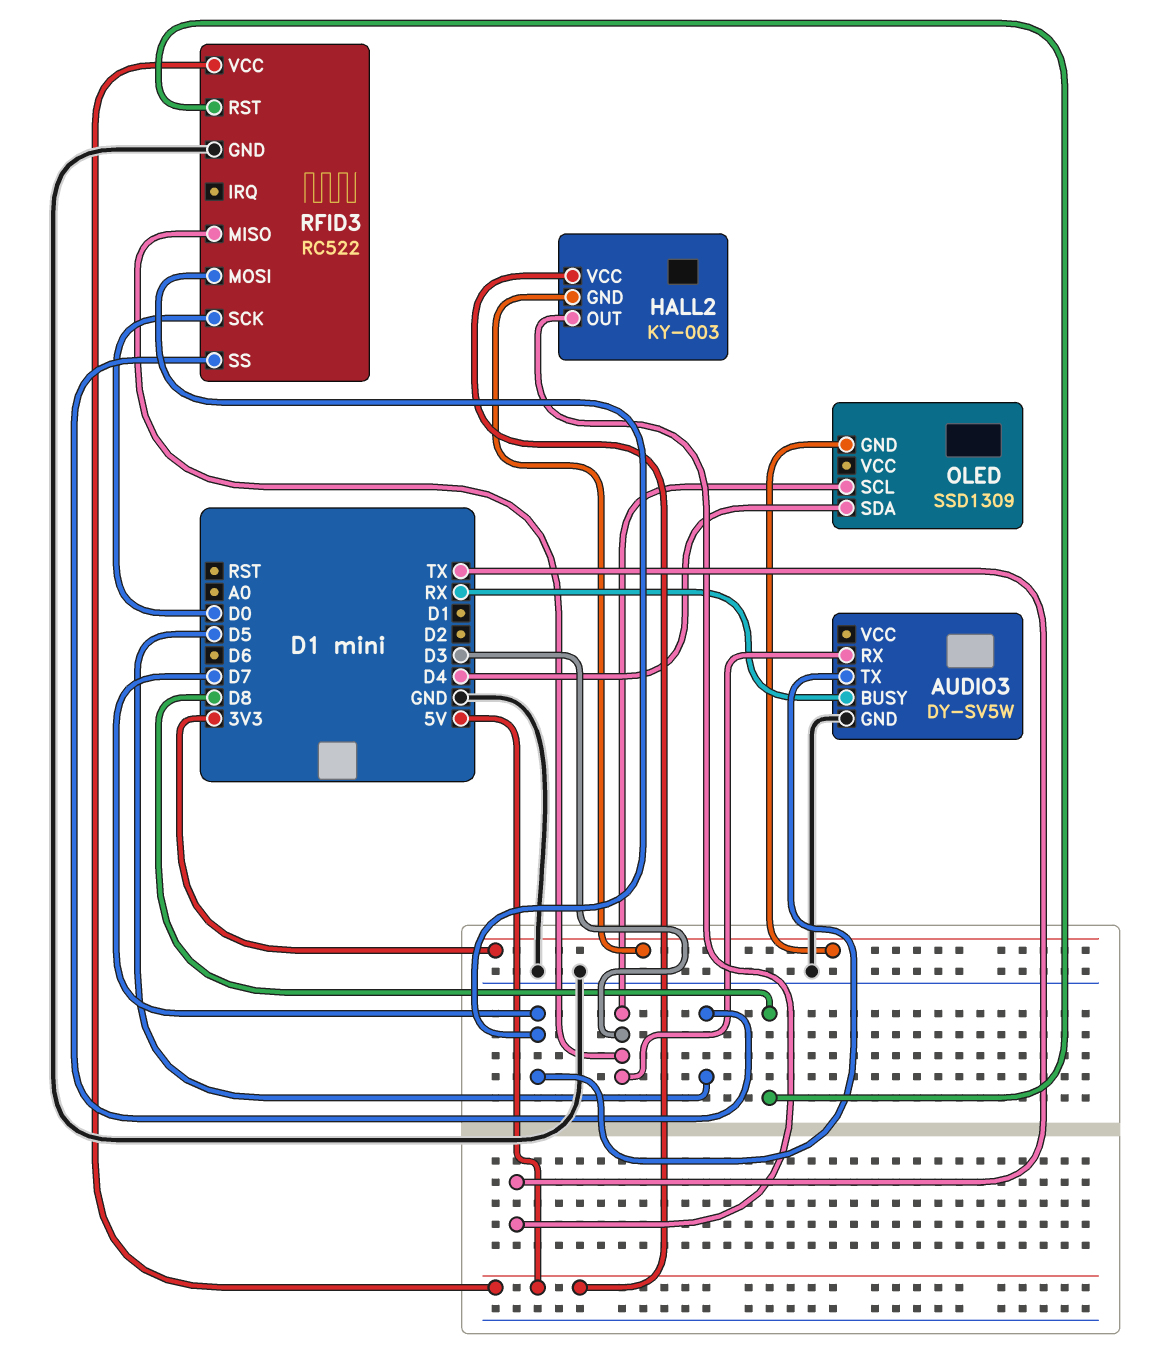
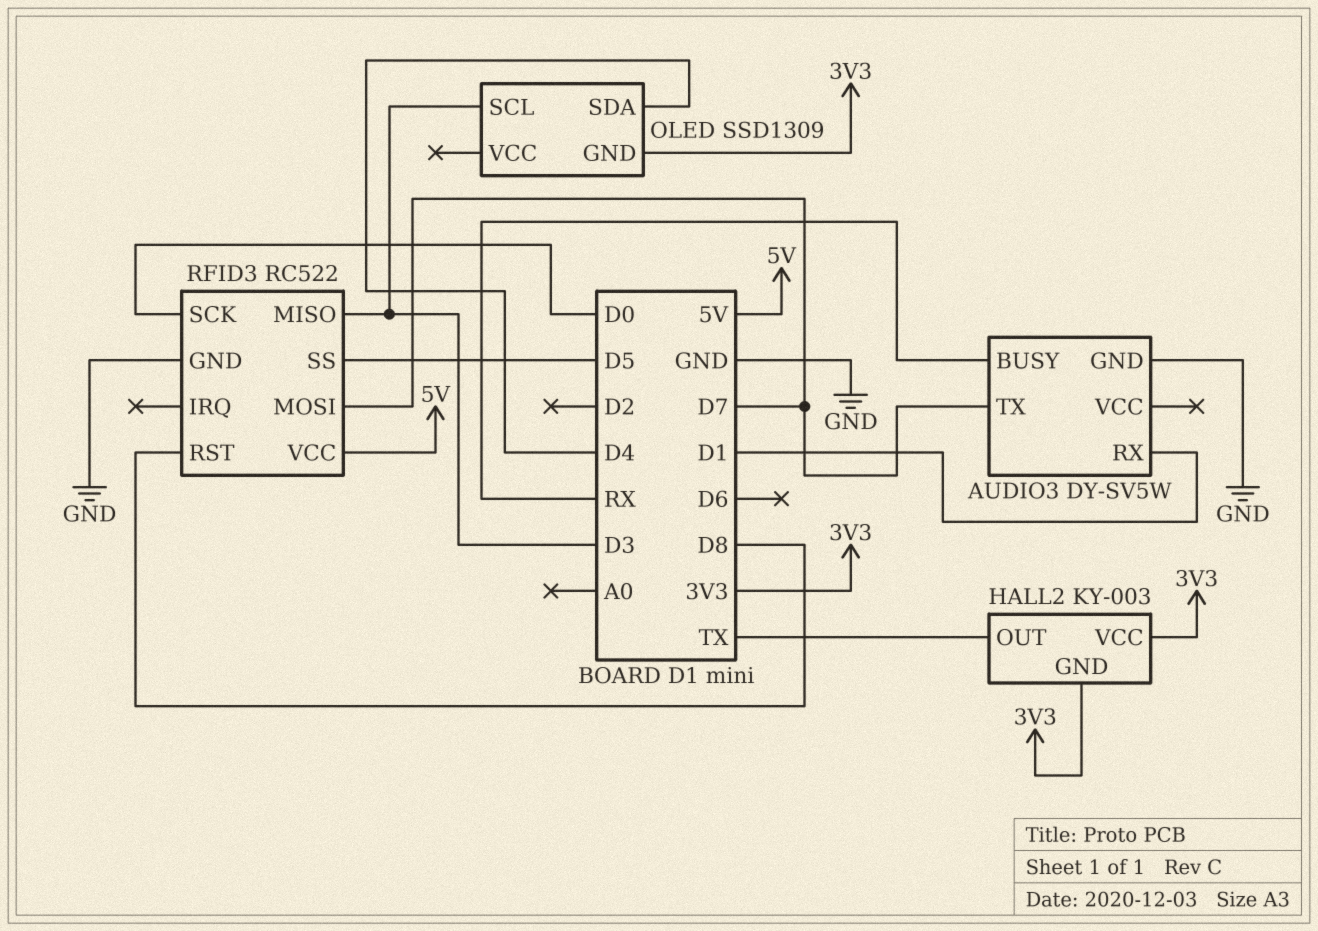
AUDIO3 pin RX: D3 -> D1
HALL2 pin VCC: 5V -> 3V3

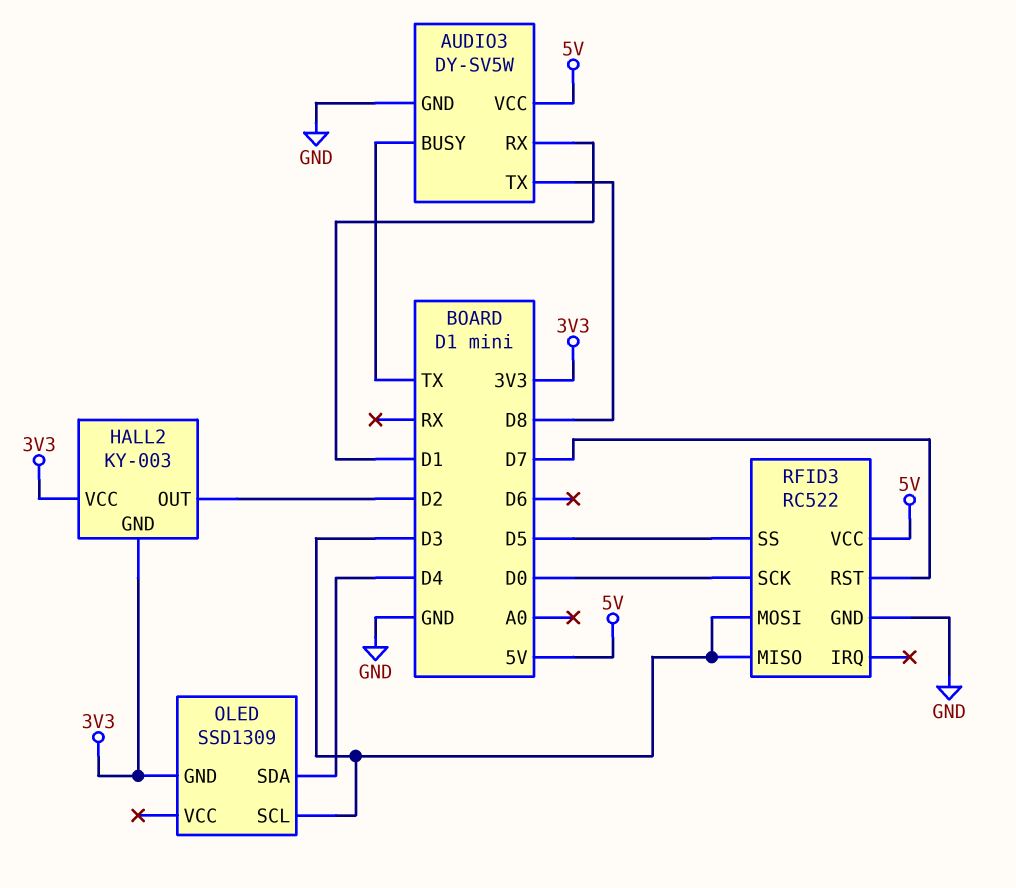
AUDIO3 pin BUSY: RX -> TX
AUDIO3 pin TX: D7 -> D8
AUDIO3 pin VCC: none -> 5V
HALL2 pin OUT: TX -> D2
RFID3 pin MOSI: D7 -> D3
RFID3 pin RST: D8 -> D7

